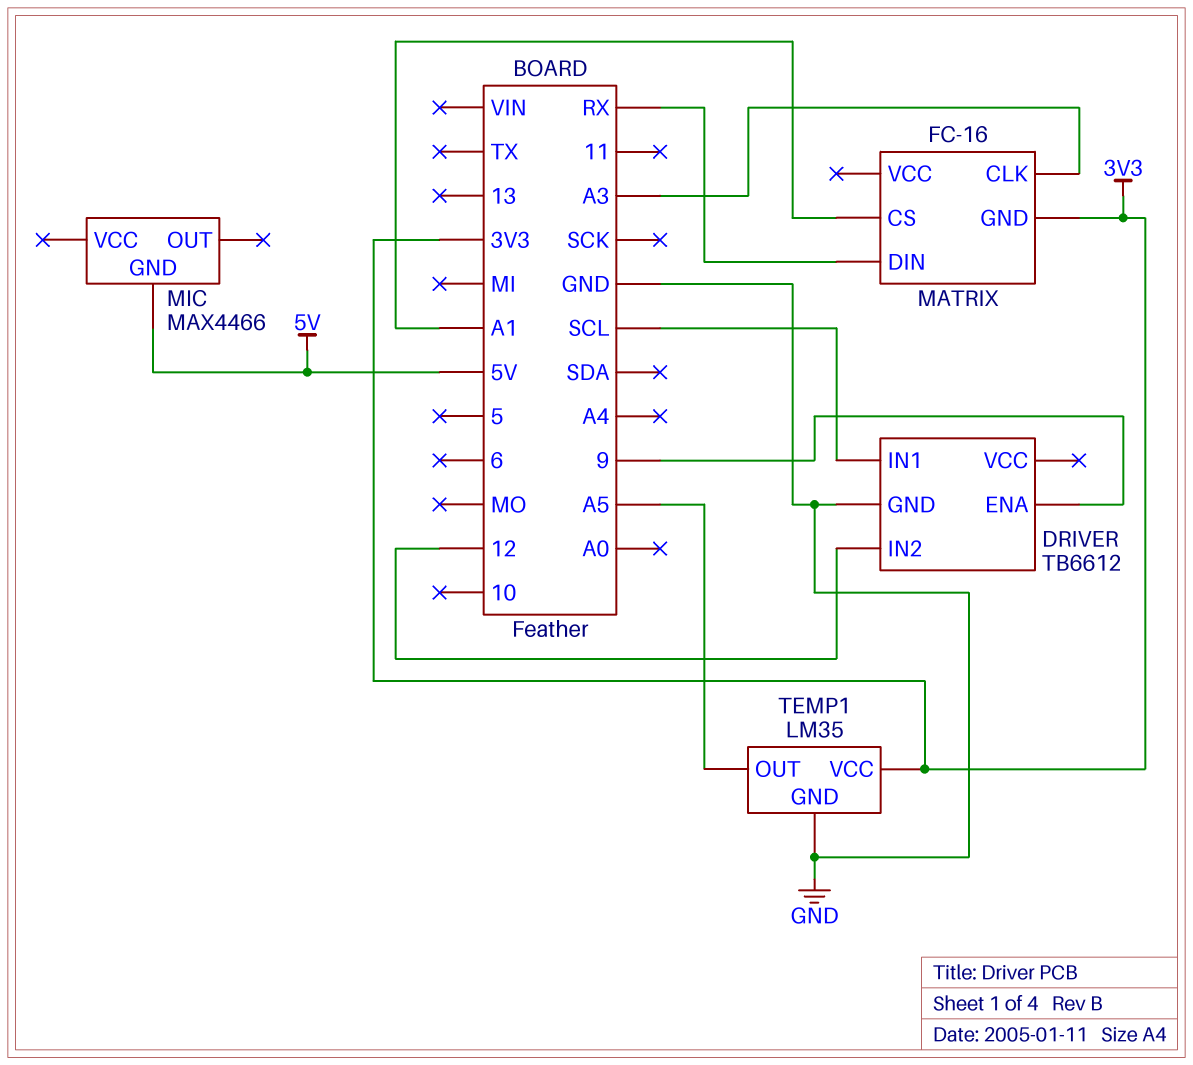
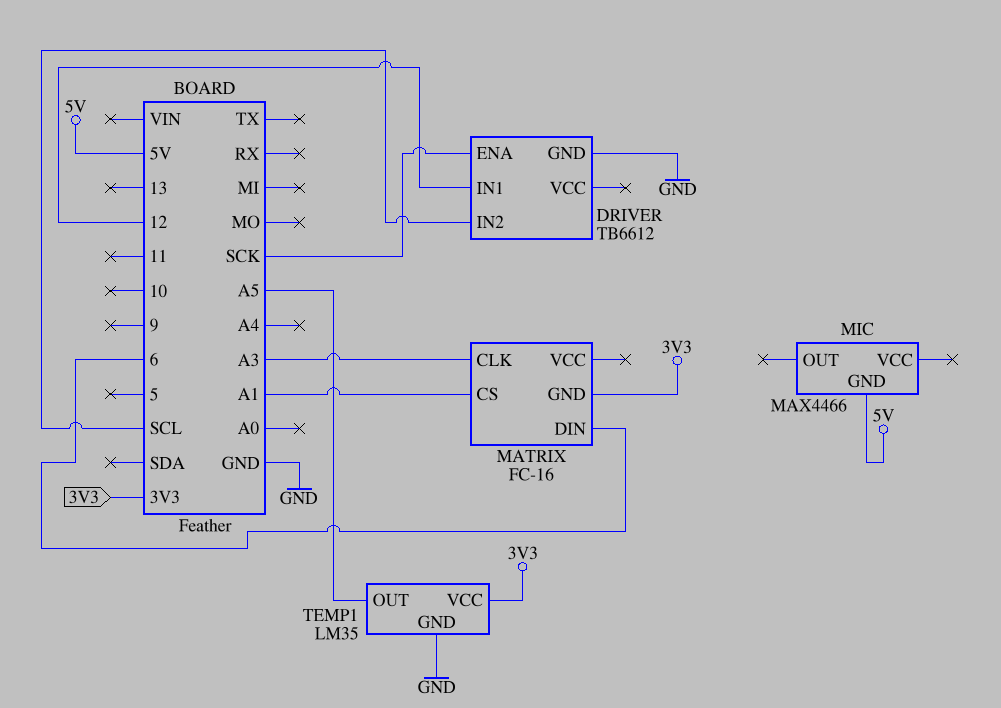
DRIVER pin ENA: 9 -> SCK
DRIVER pin IN1: SCL -> 12
DRIVER pin IN2: 12 -> SCL
MATRIX pin DIN: RX -> 6

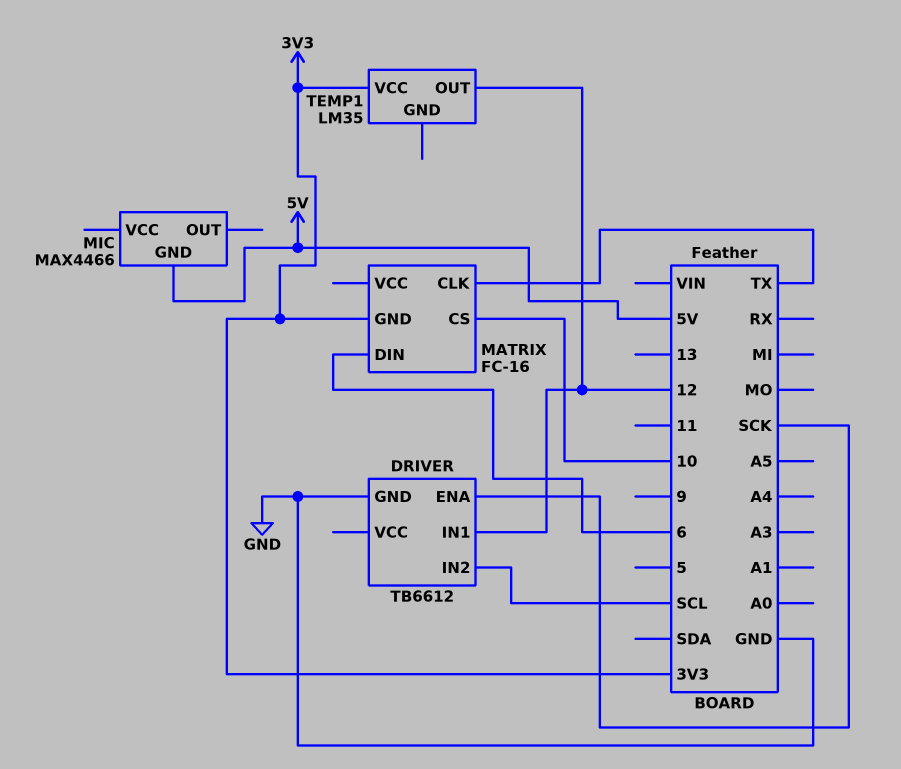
MATRIX pin CLK: A3 -> TX
MATRIX pin CS: A1 -> 10
TEMP1 pin GND: GND -> none
TEMP1 pin OUT: A5 -> 12

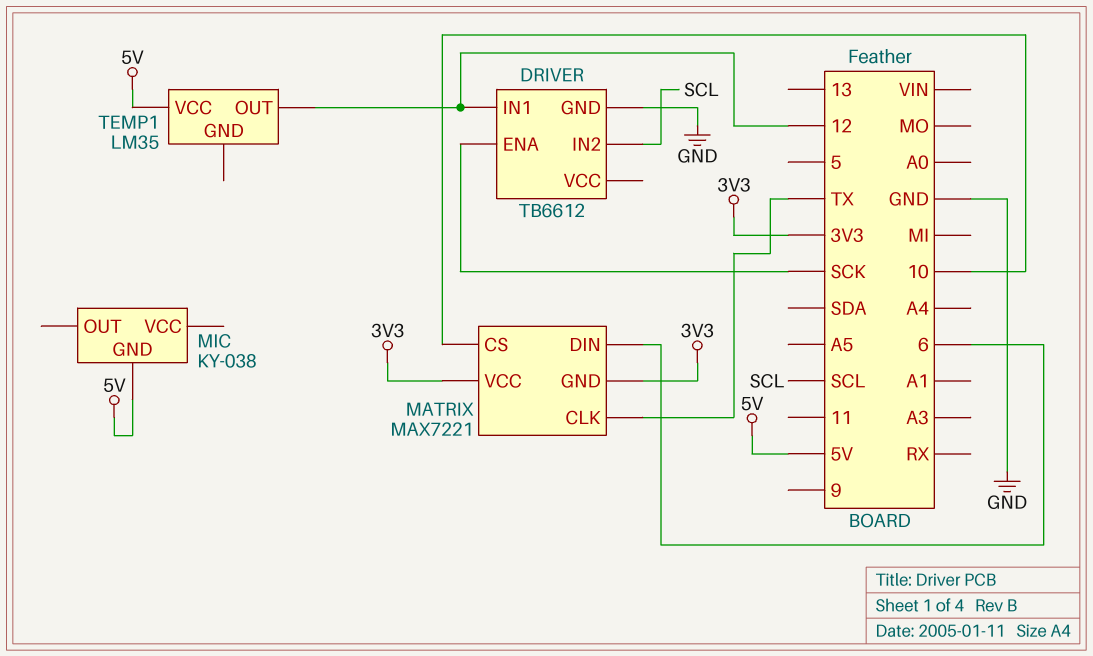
MATRIX: FC-16 -> MAX7221
MATRIX pin VCC: none -> 3V3
MIC: MAX4466 -> KY-038
TEMP1 pin VCC: 3V3 -> 5V

